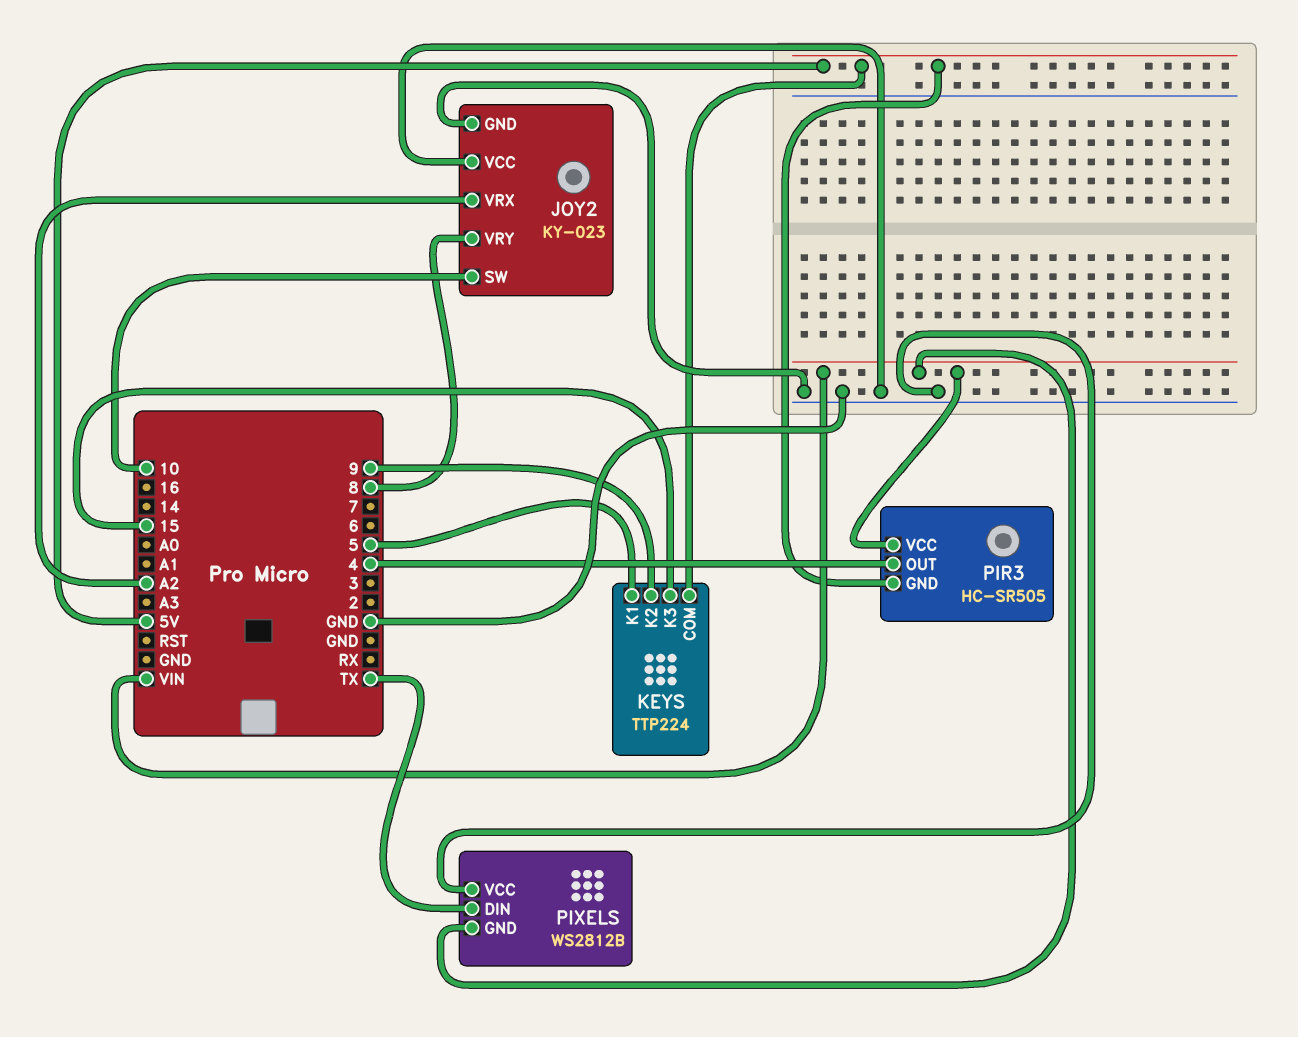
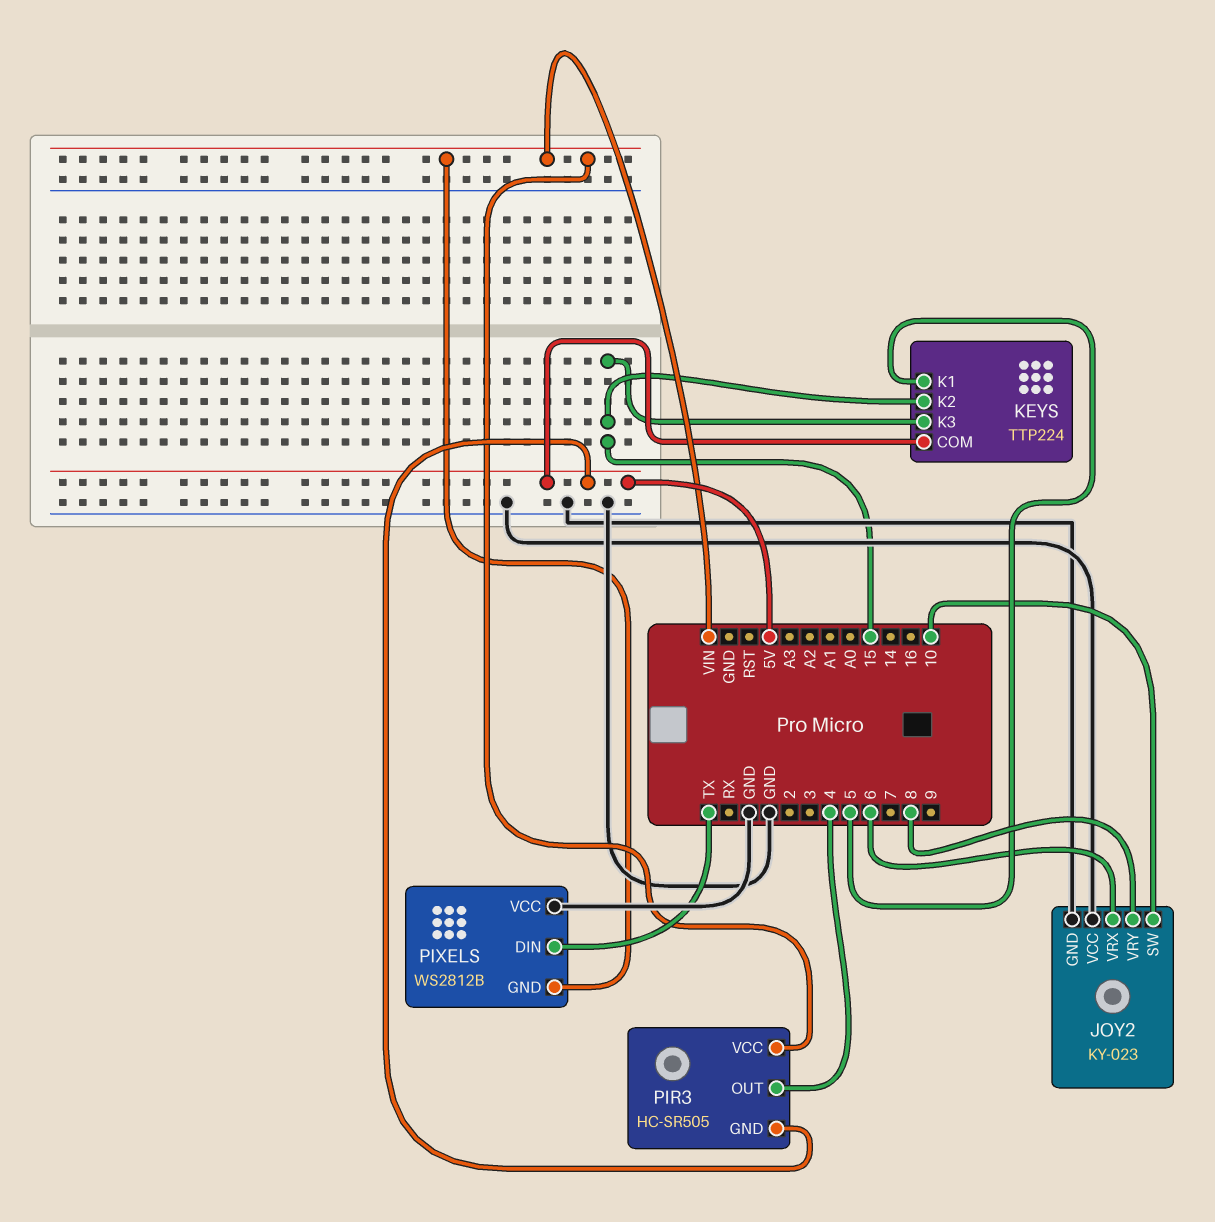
JOY2 pin VRX: A2 -> 6
KEYS pin K2: 9 -> 15

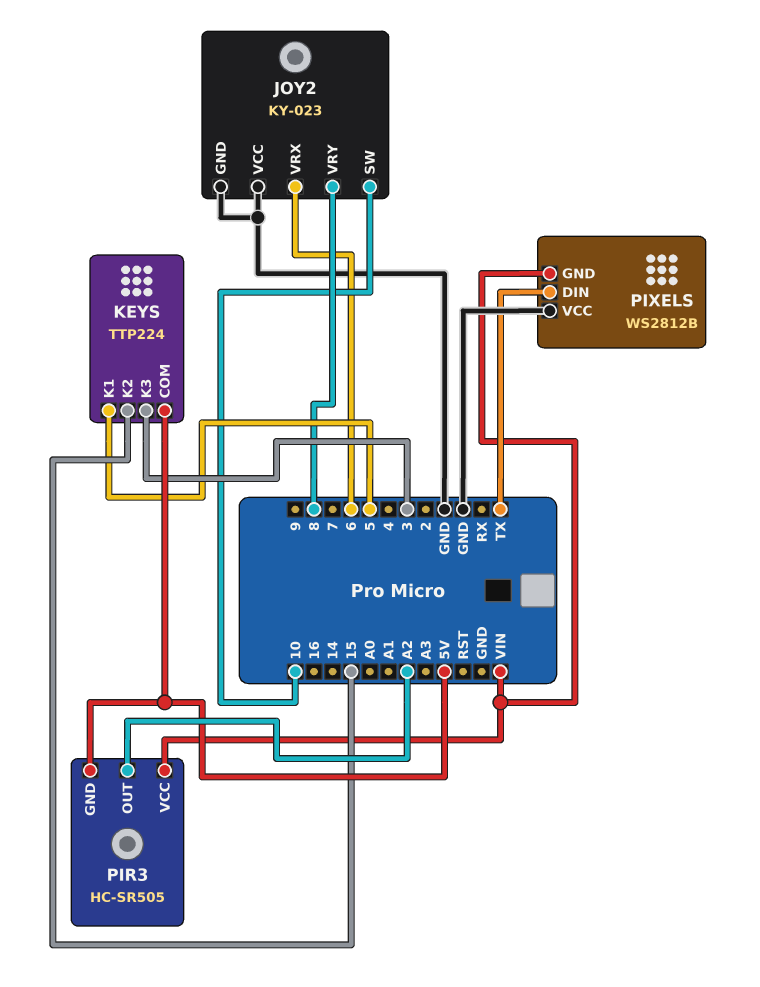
KEYS pin K3: 15 -> 3
PIR3 pin OUT: 4 -> A2

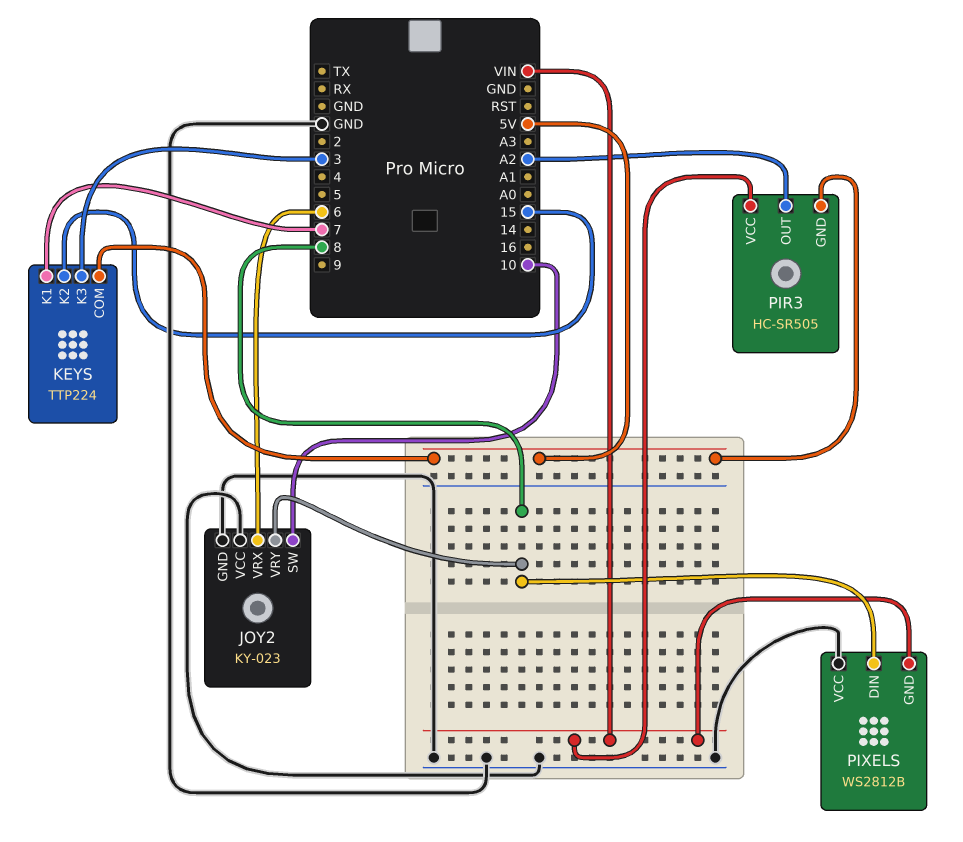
KEYS pin K1: 5 -> 7
PIXELS pin DIN: TX -> 8

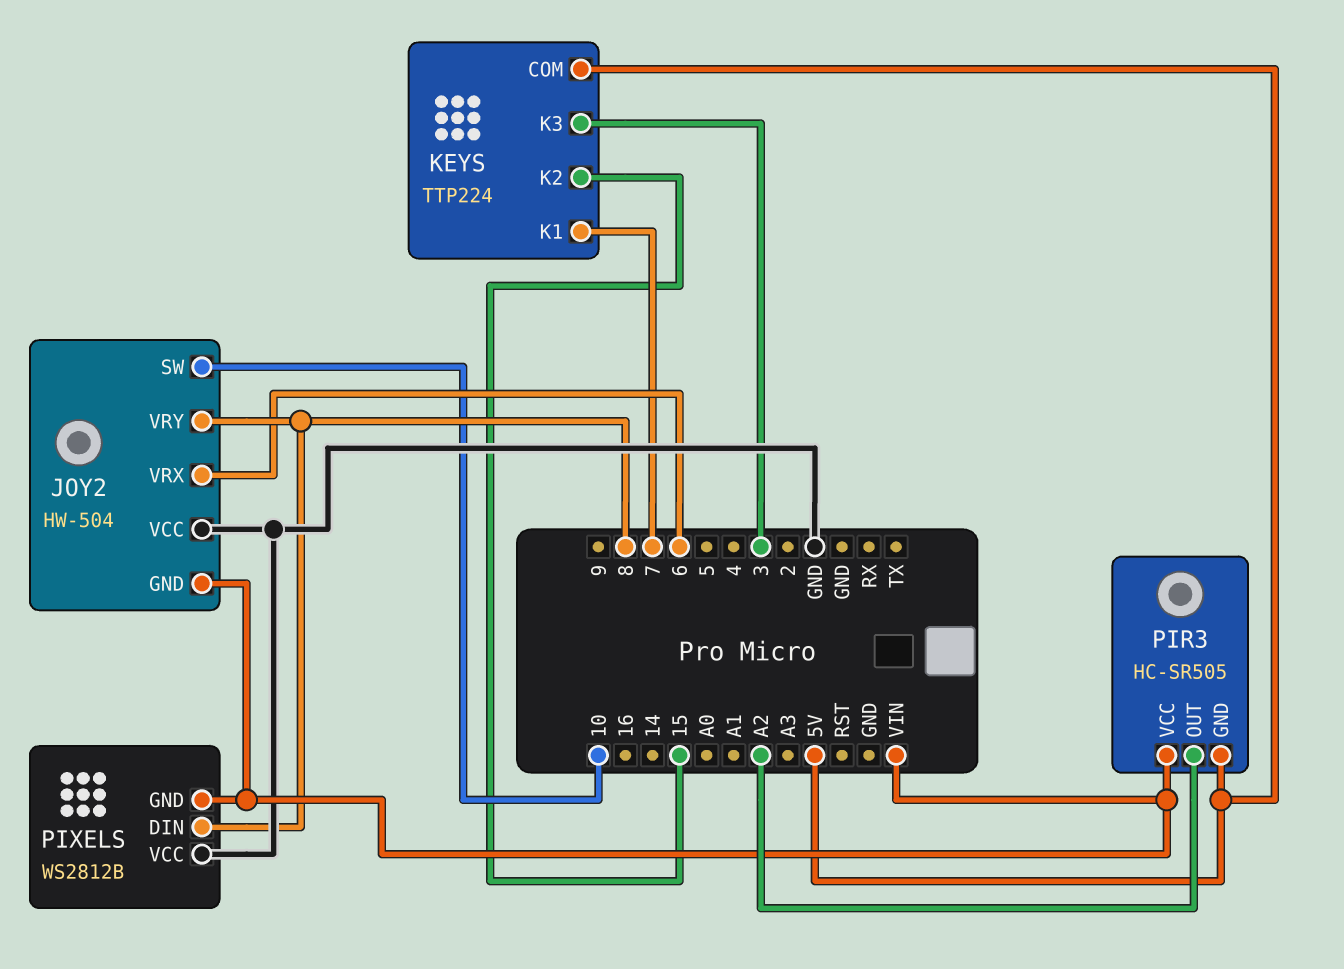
JOY2: KY-023 -> HW-504
JOY2 pin GND: GND -> VIN

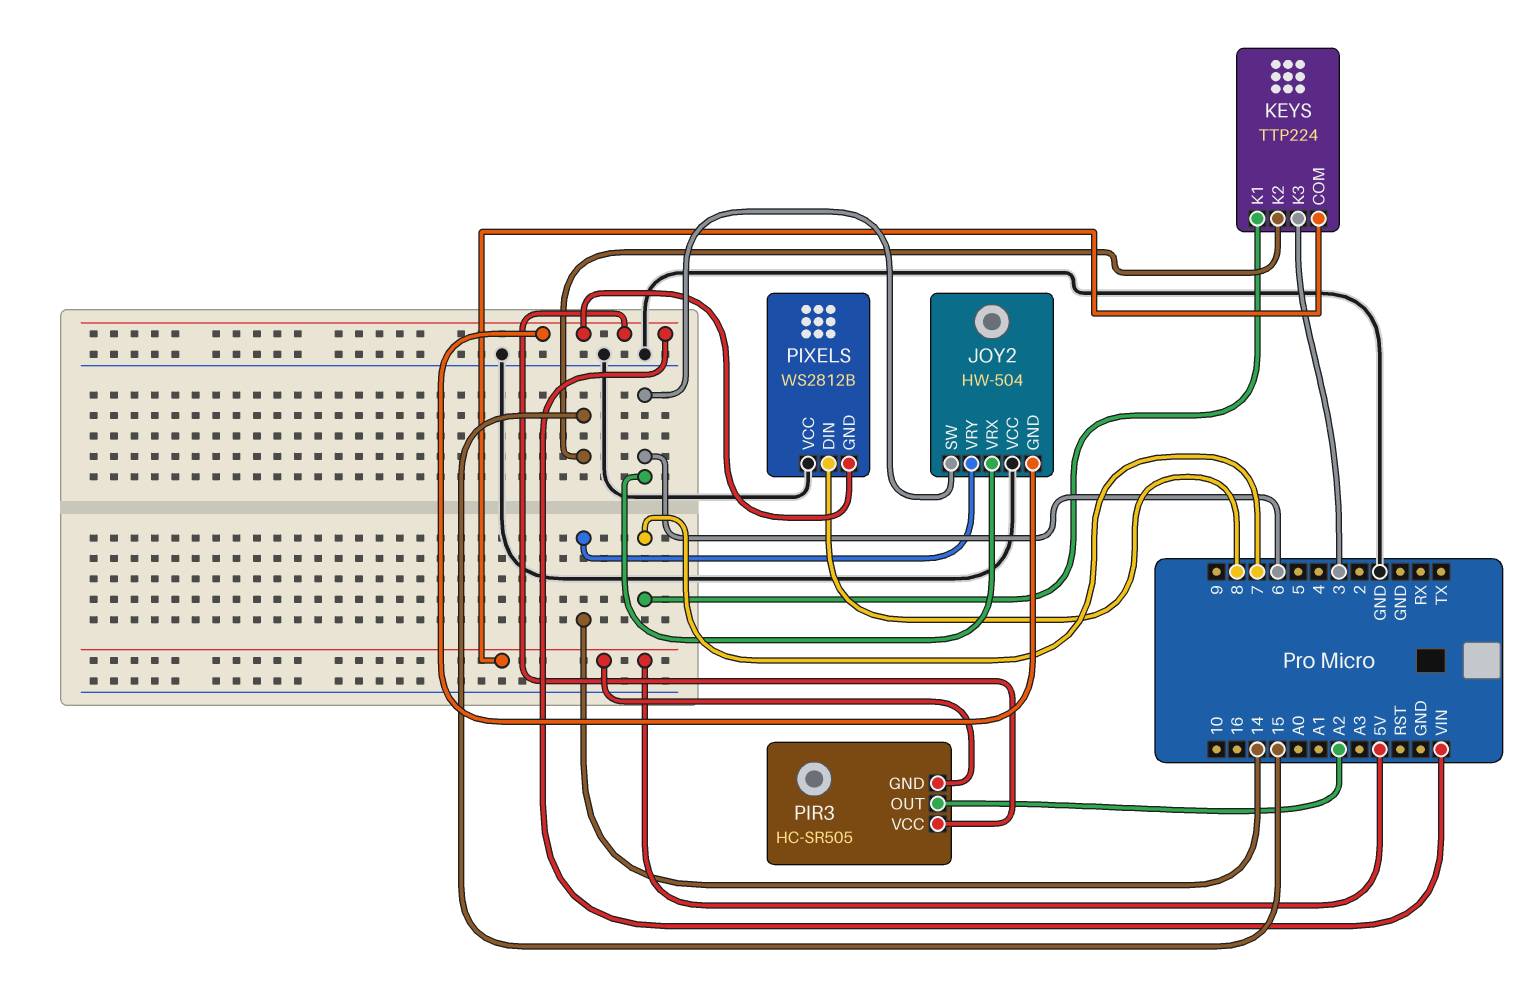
JOY2 pin SW: 10 -> 6
JOY2 pin VRY: 8 -> 14

